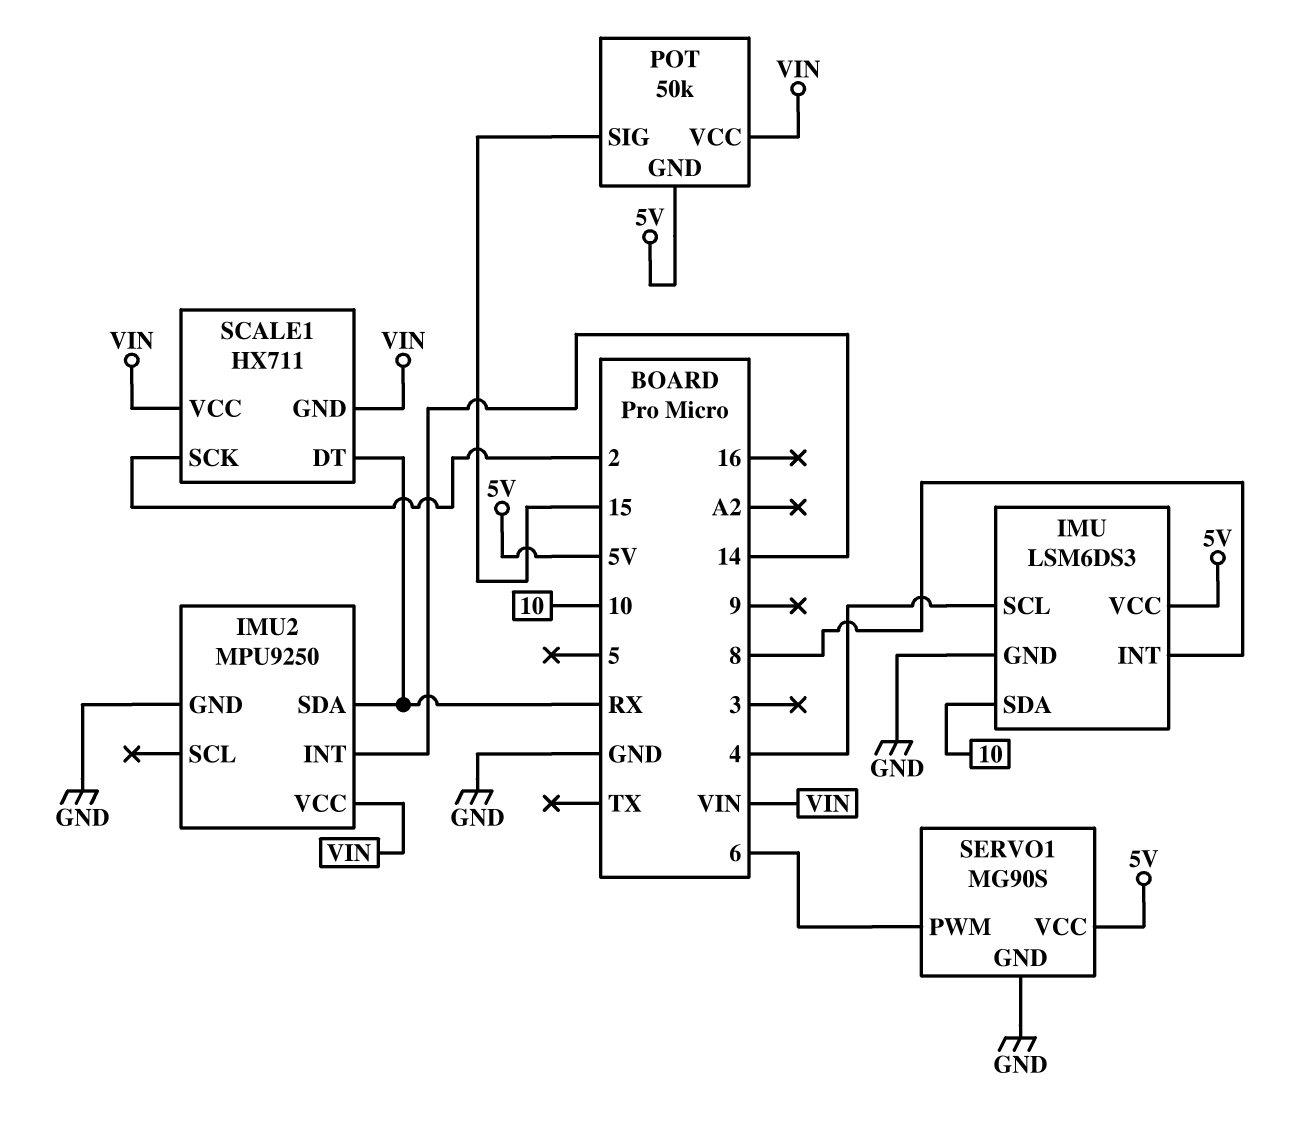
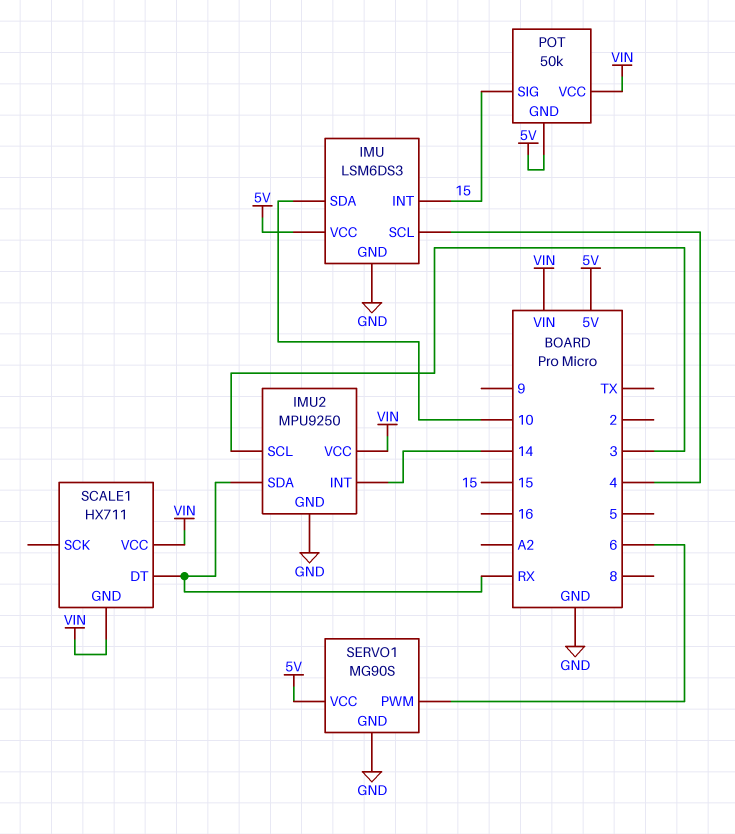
IMU pin INT: 8 -> 15
IMU2 pin SCL: none -> 3
SCALE1 pin SCK: 2 -> none

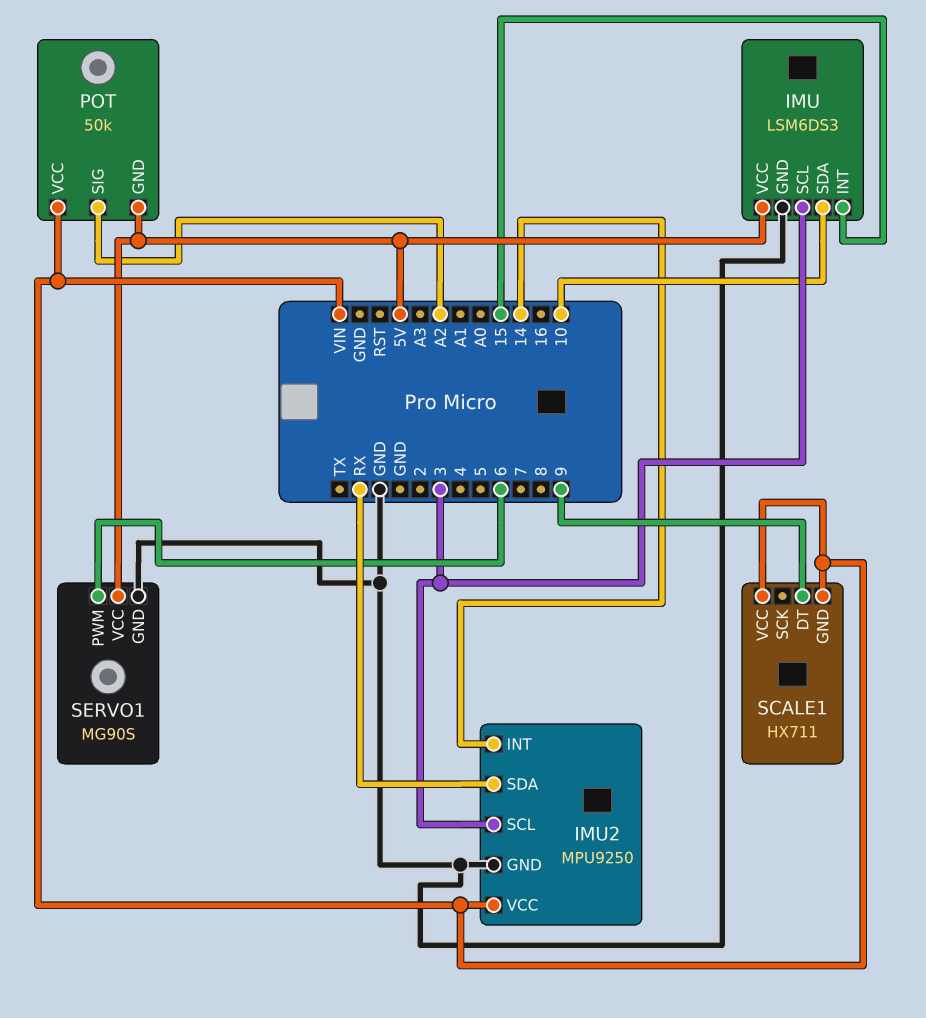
IMU pin SCL: 4 -> 3
POT pin SIG: 15 -> A2
SCALE1 pin DT: RX -> 9

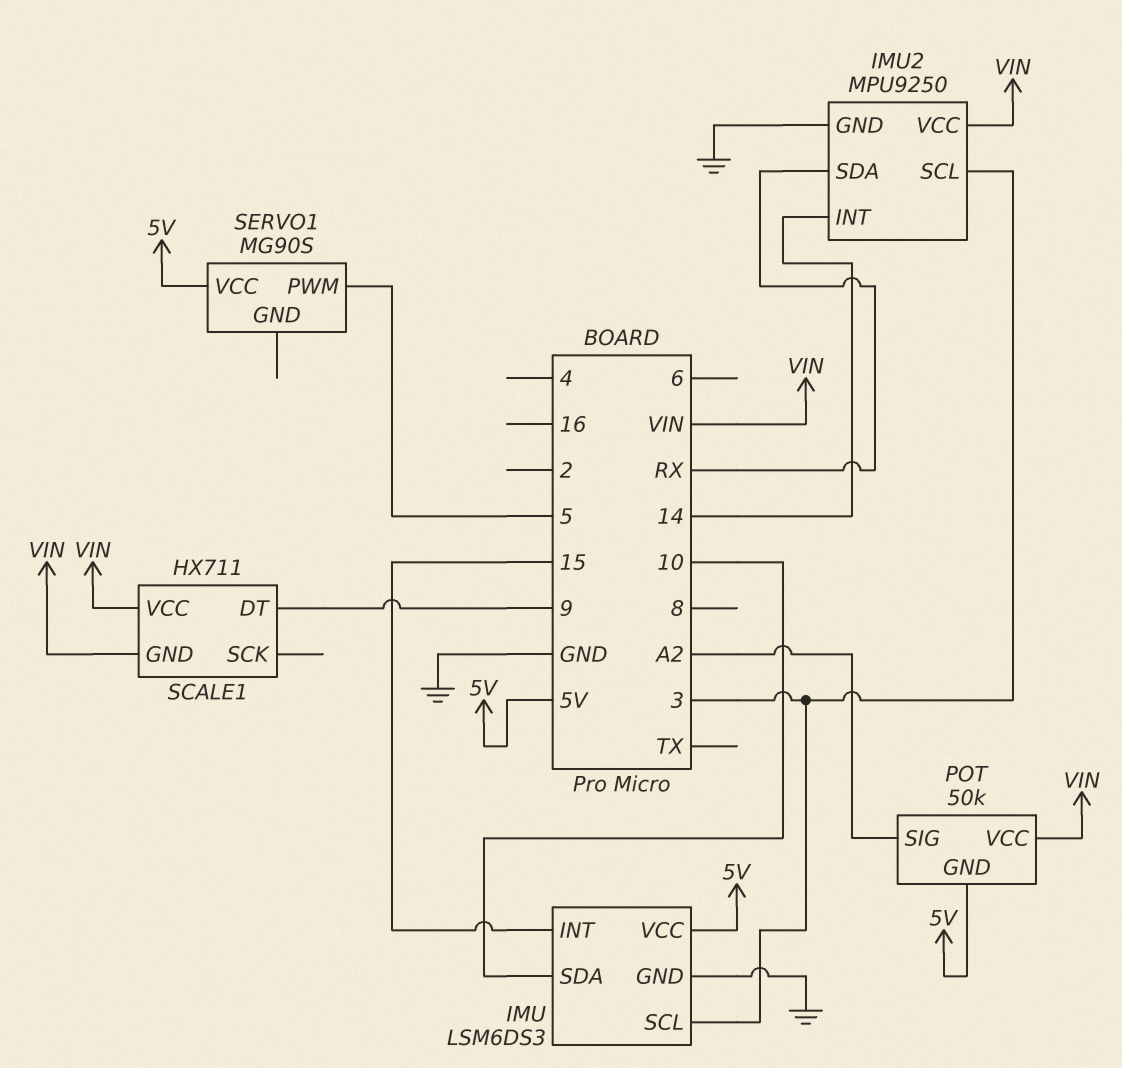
SERVO1 pin GND: GND -> none
SERVO1 pin PWM: 6 -> 5

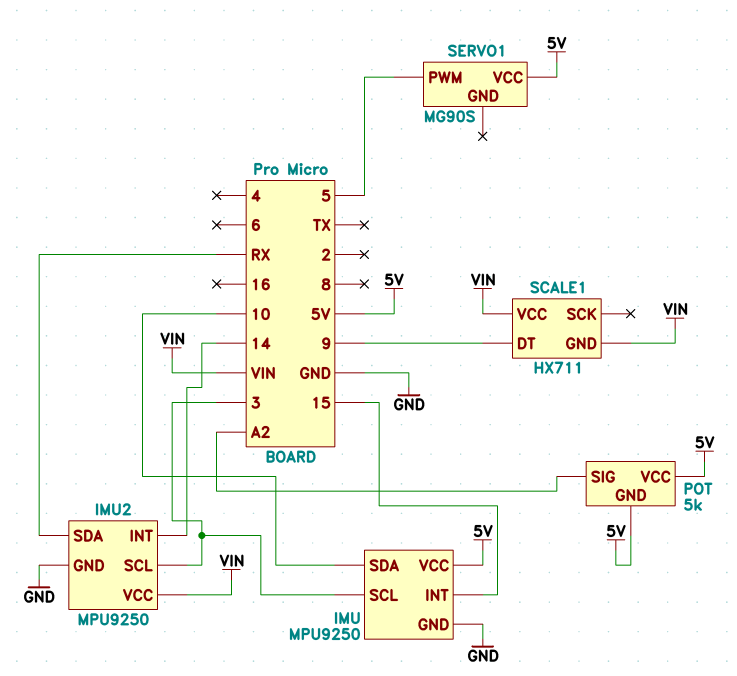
IMU: LSM6DS3 -> MPU9250
POT: 50k -> 5k
POT pin VCC: VIN -> 5V

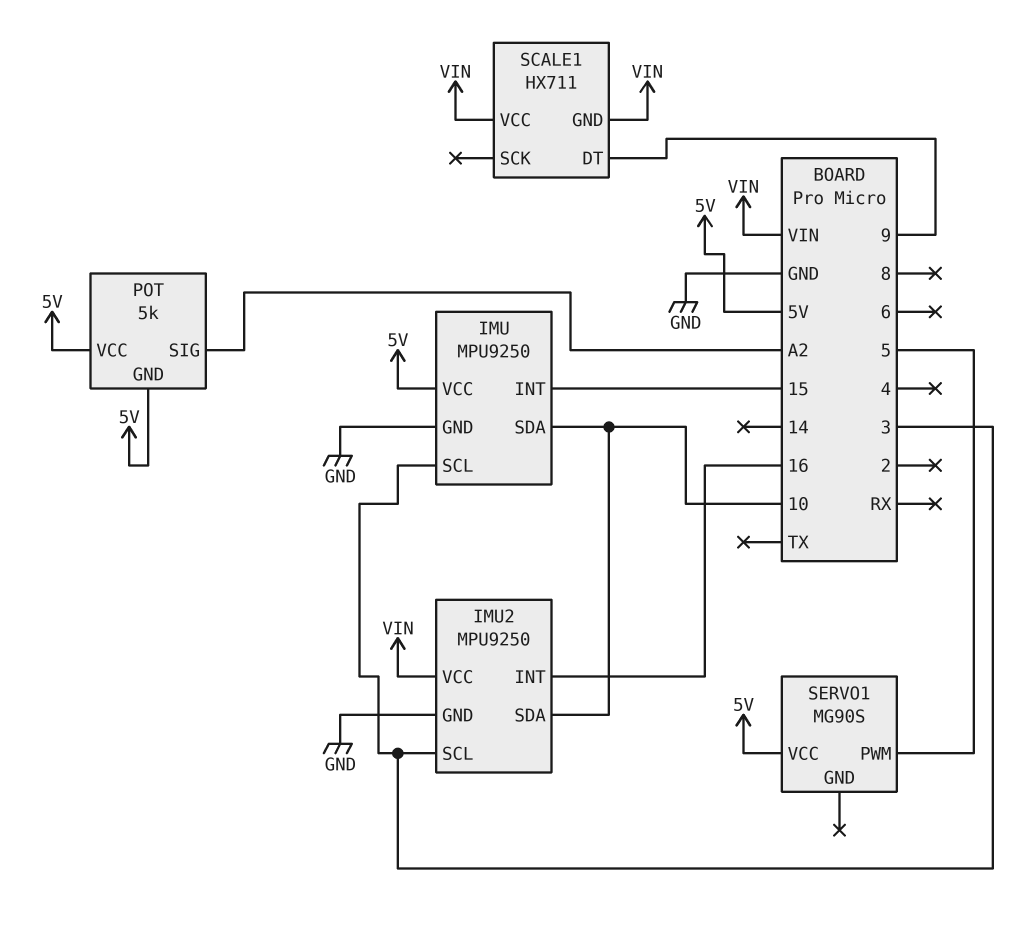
IMU2 pin INT: 14 -> 16
IMU2 pin SDA: RX -> 10

